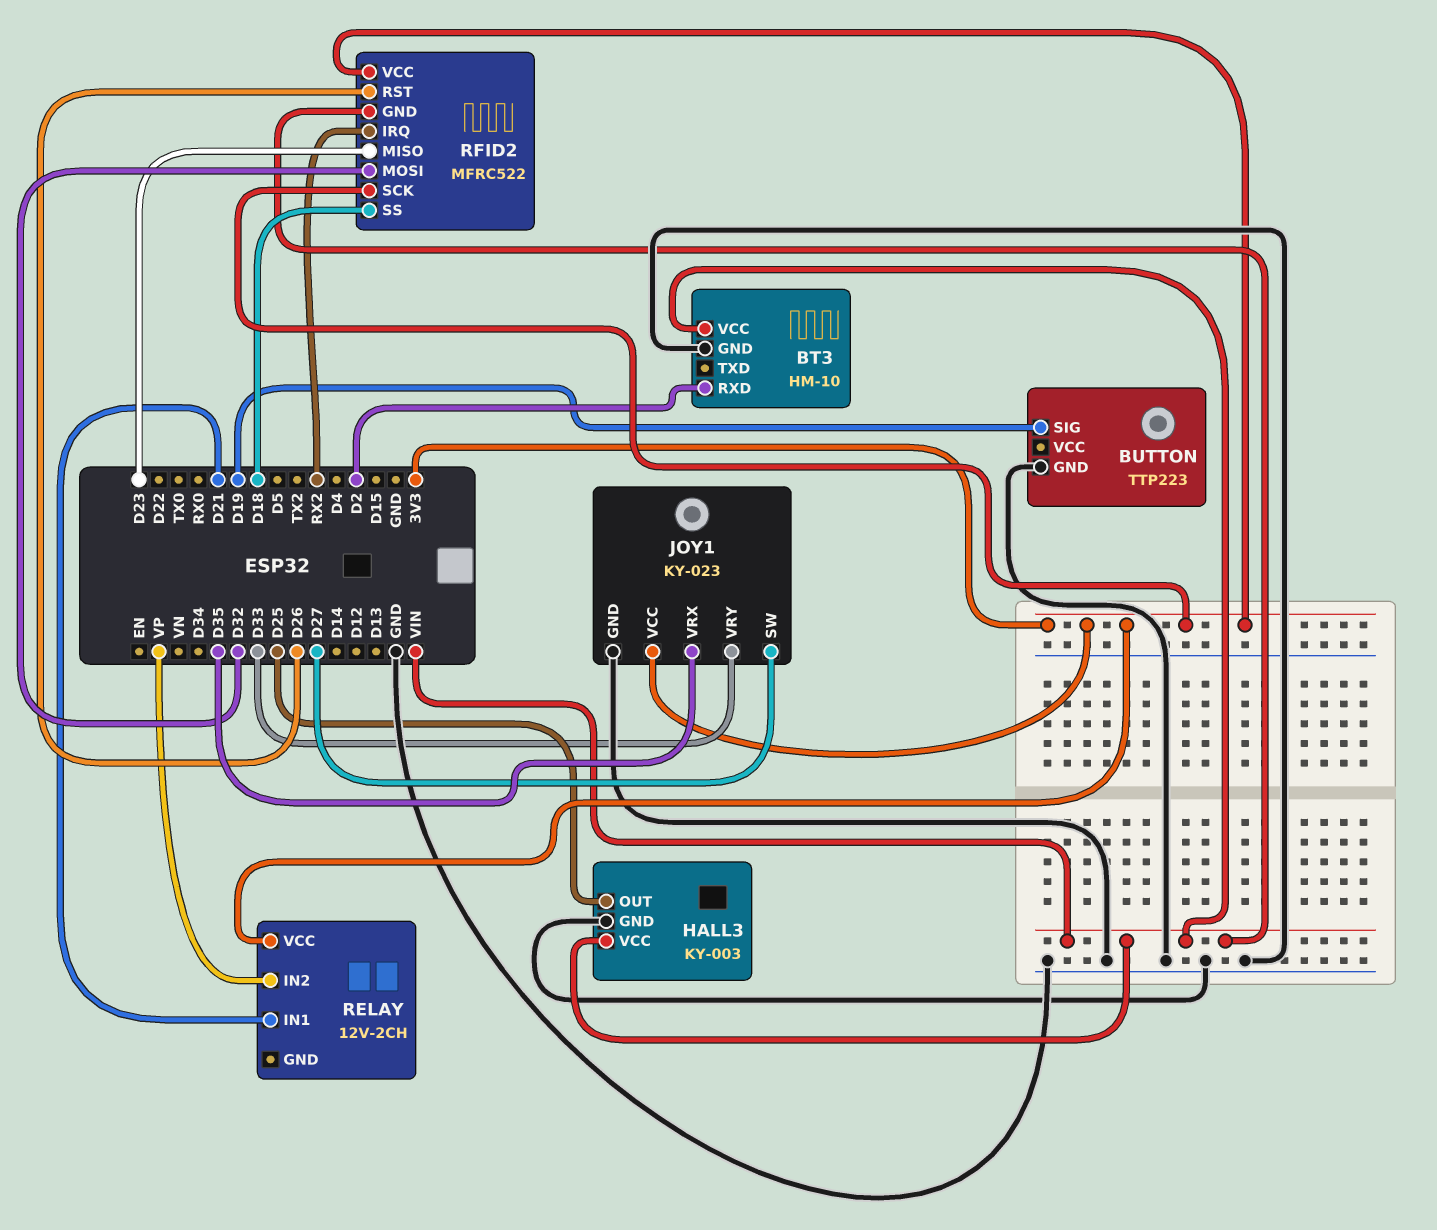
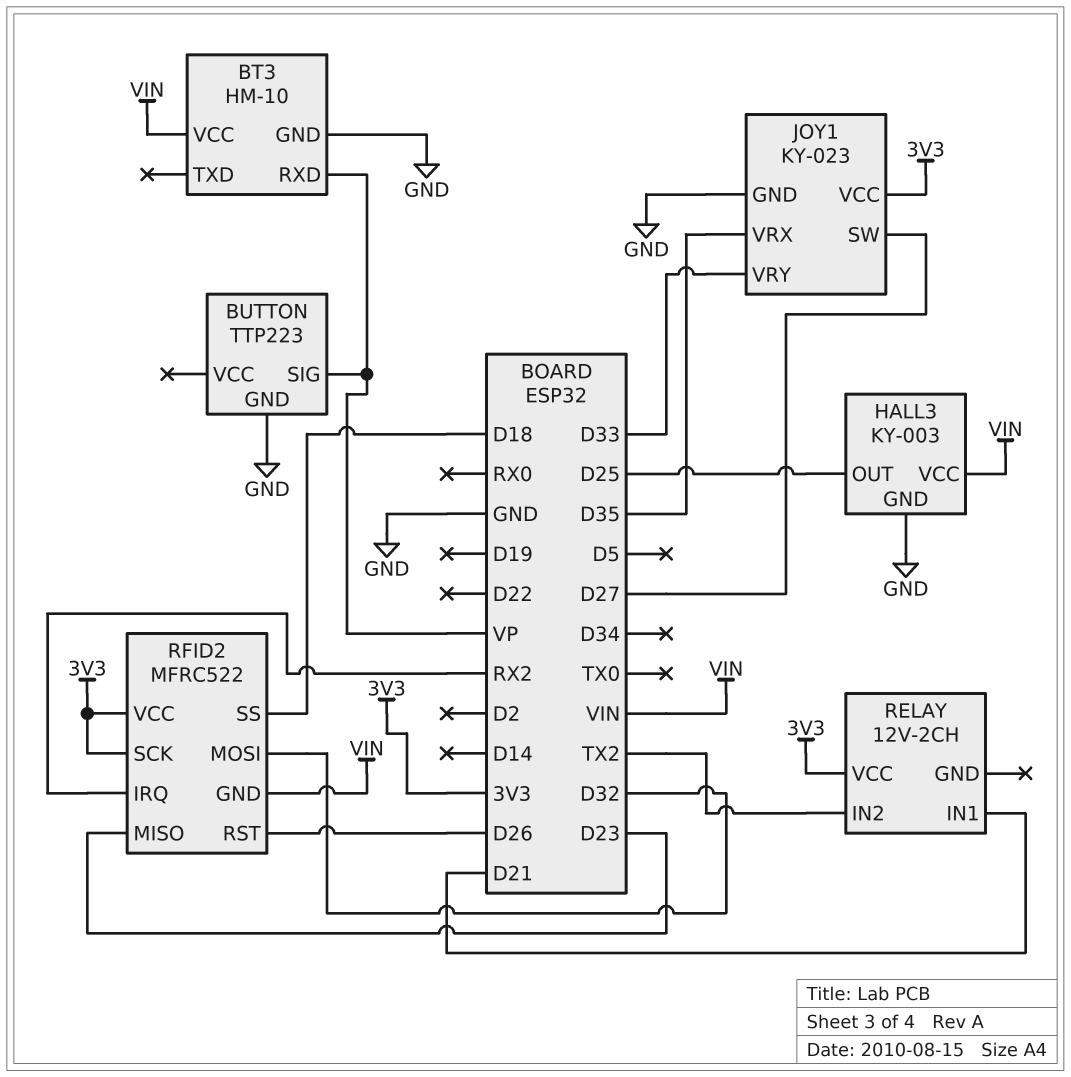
BT3 pin RXD: D2 -> VP
BUTTON pin SIG: D19 -> VP
RELAY pin IN2: VP -> TX2

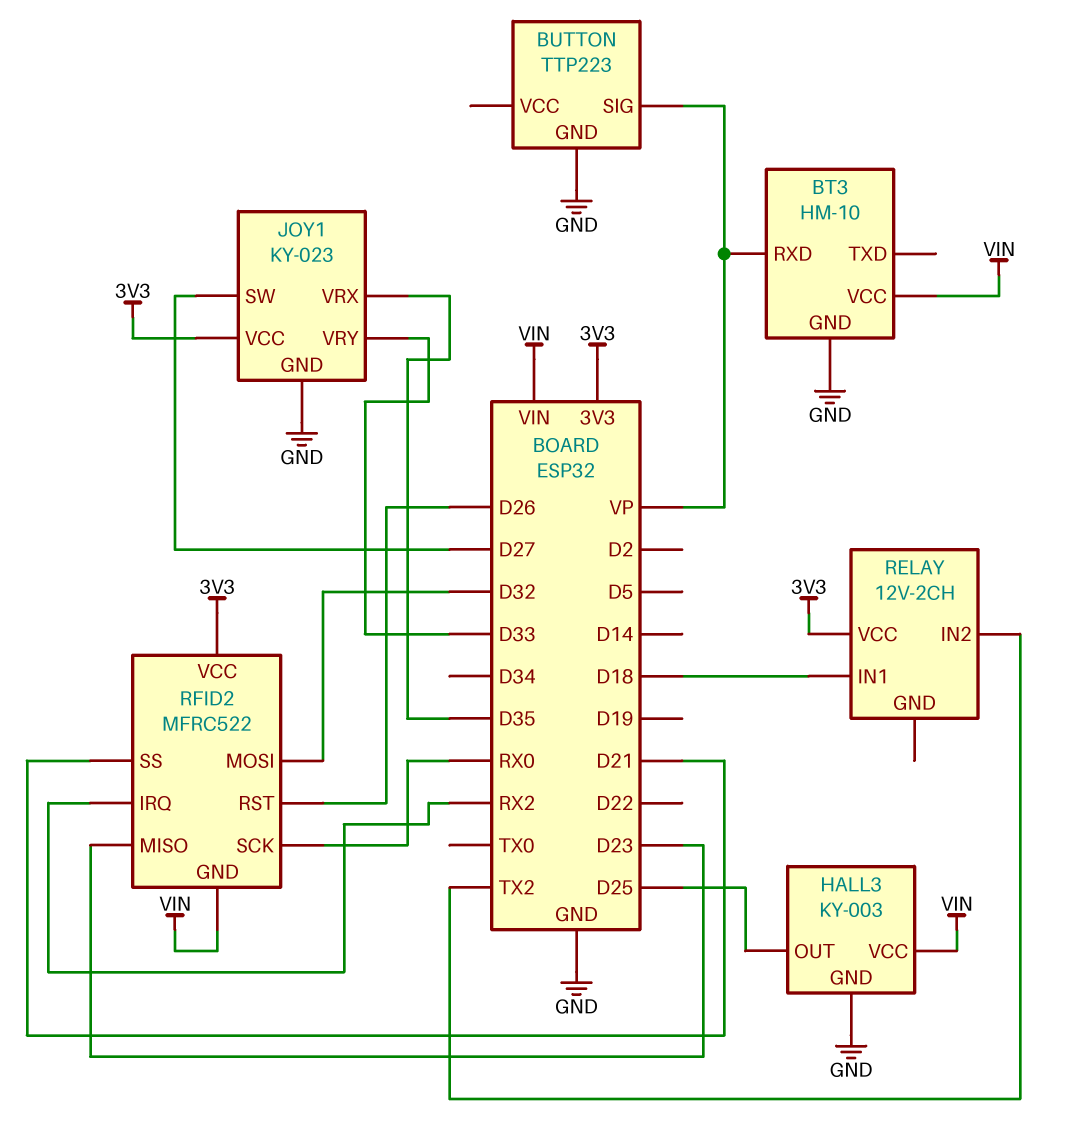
RELAY pin IN1: D21 -> D18
RFID2 pin SCK: 3V3 -> RX0
RFID2 pin SS: D18 -> D21

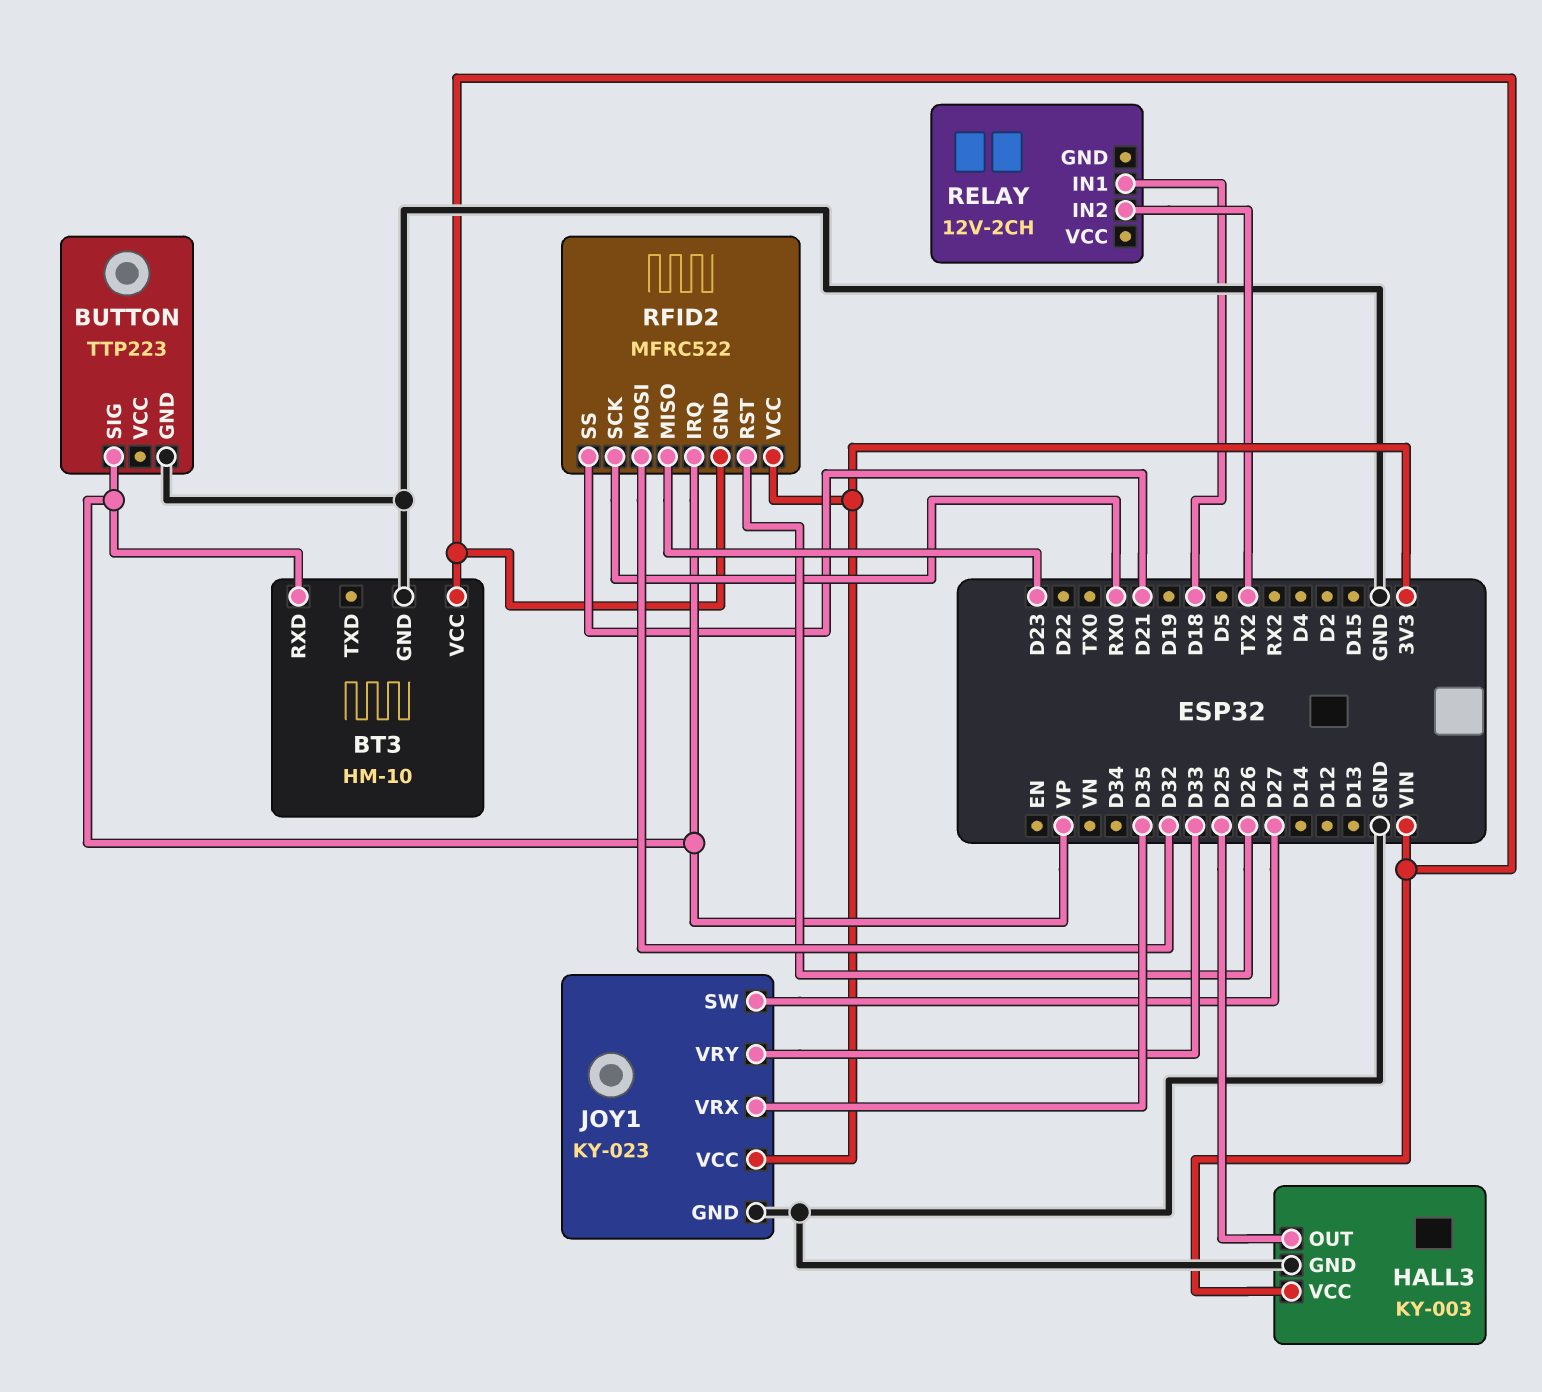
RELAY pin VCC: 3V3 -> none
RFID2 pin IRQ: RX2 -> VP

